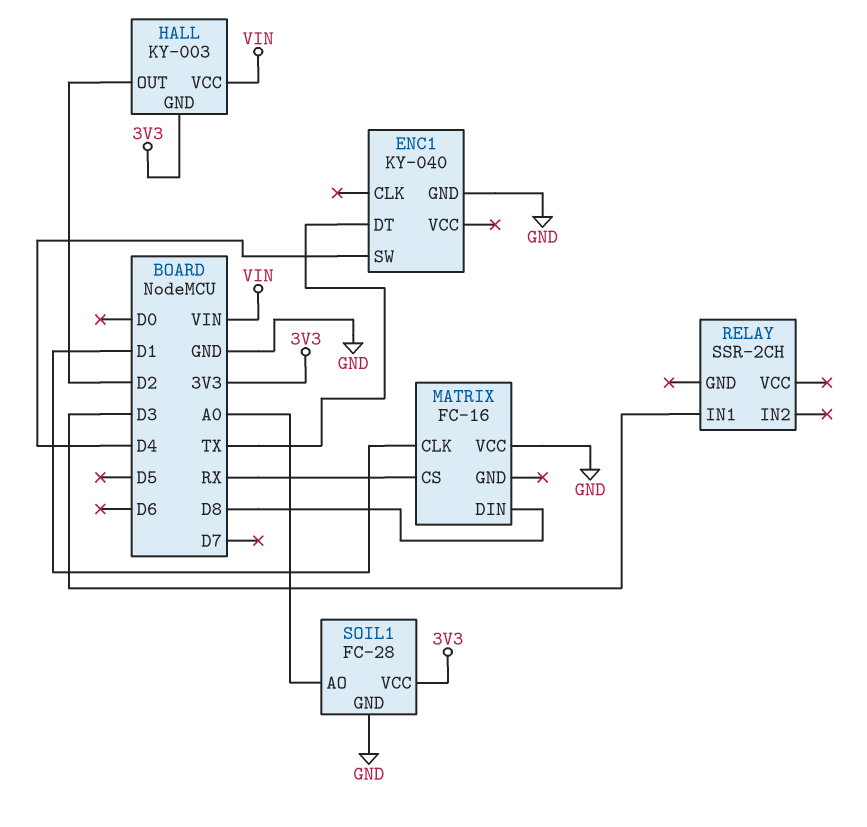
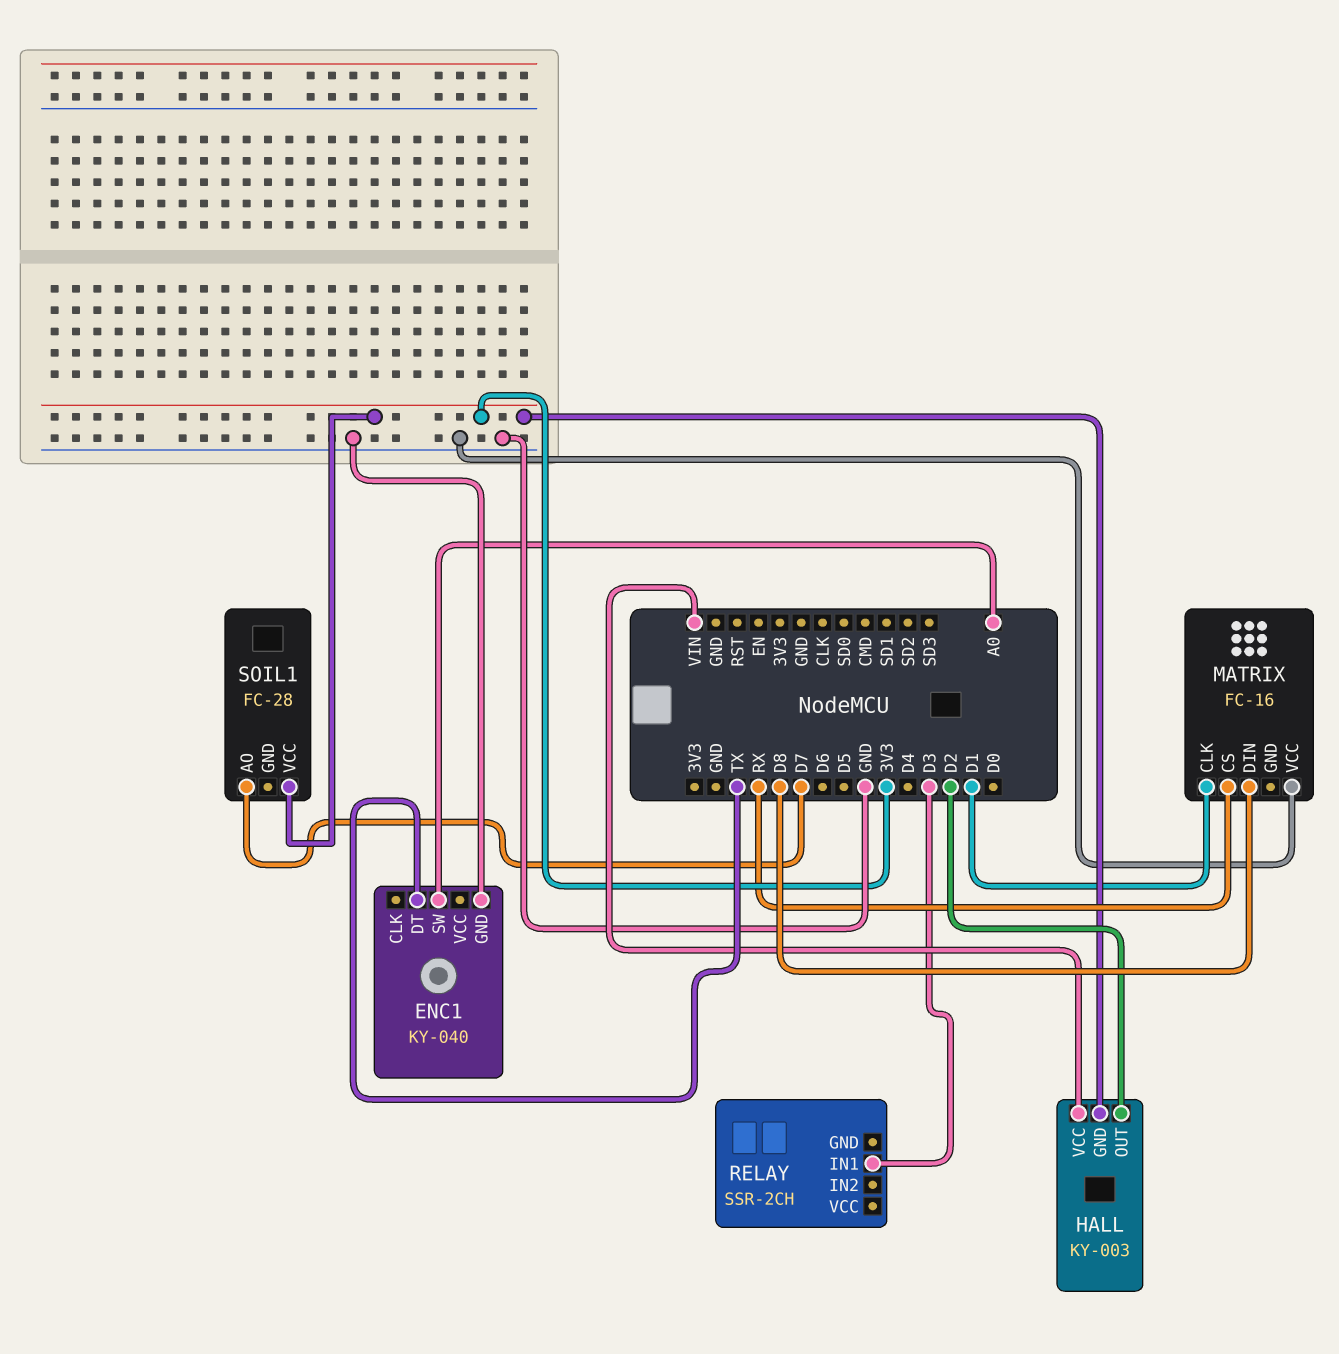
ENC1 pin SW: D4 -> A0
SOIL1 pin AO: A0 -> D7
SOIL1 pin GND: GND -> none

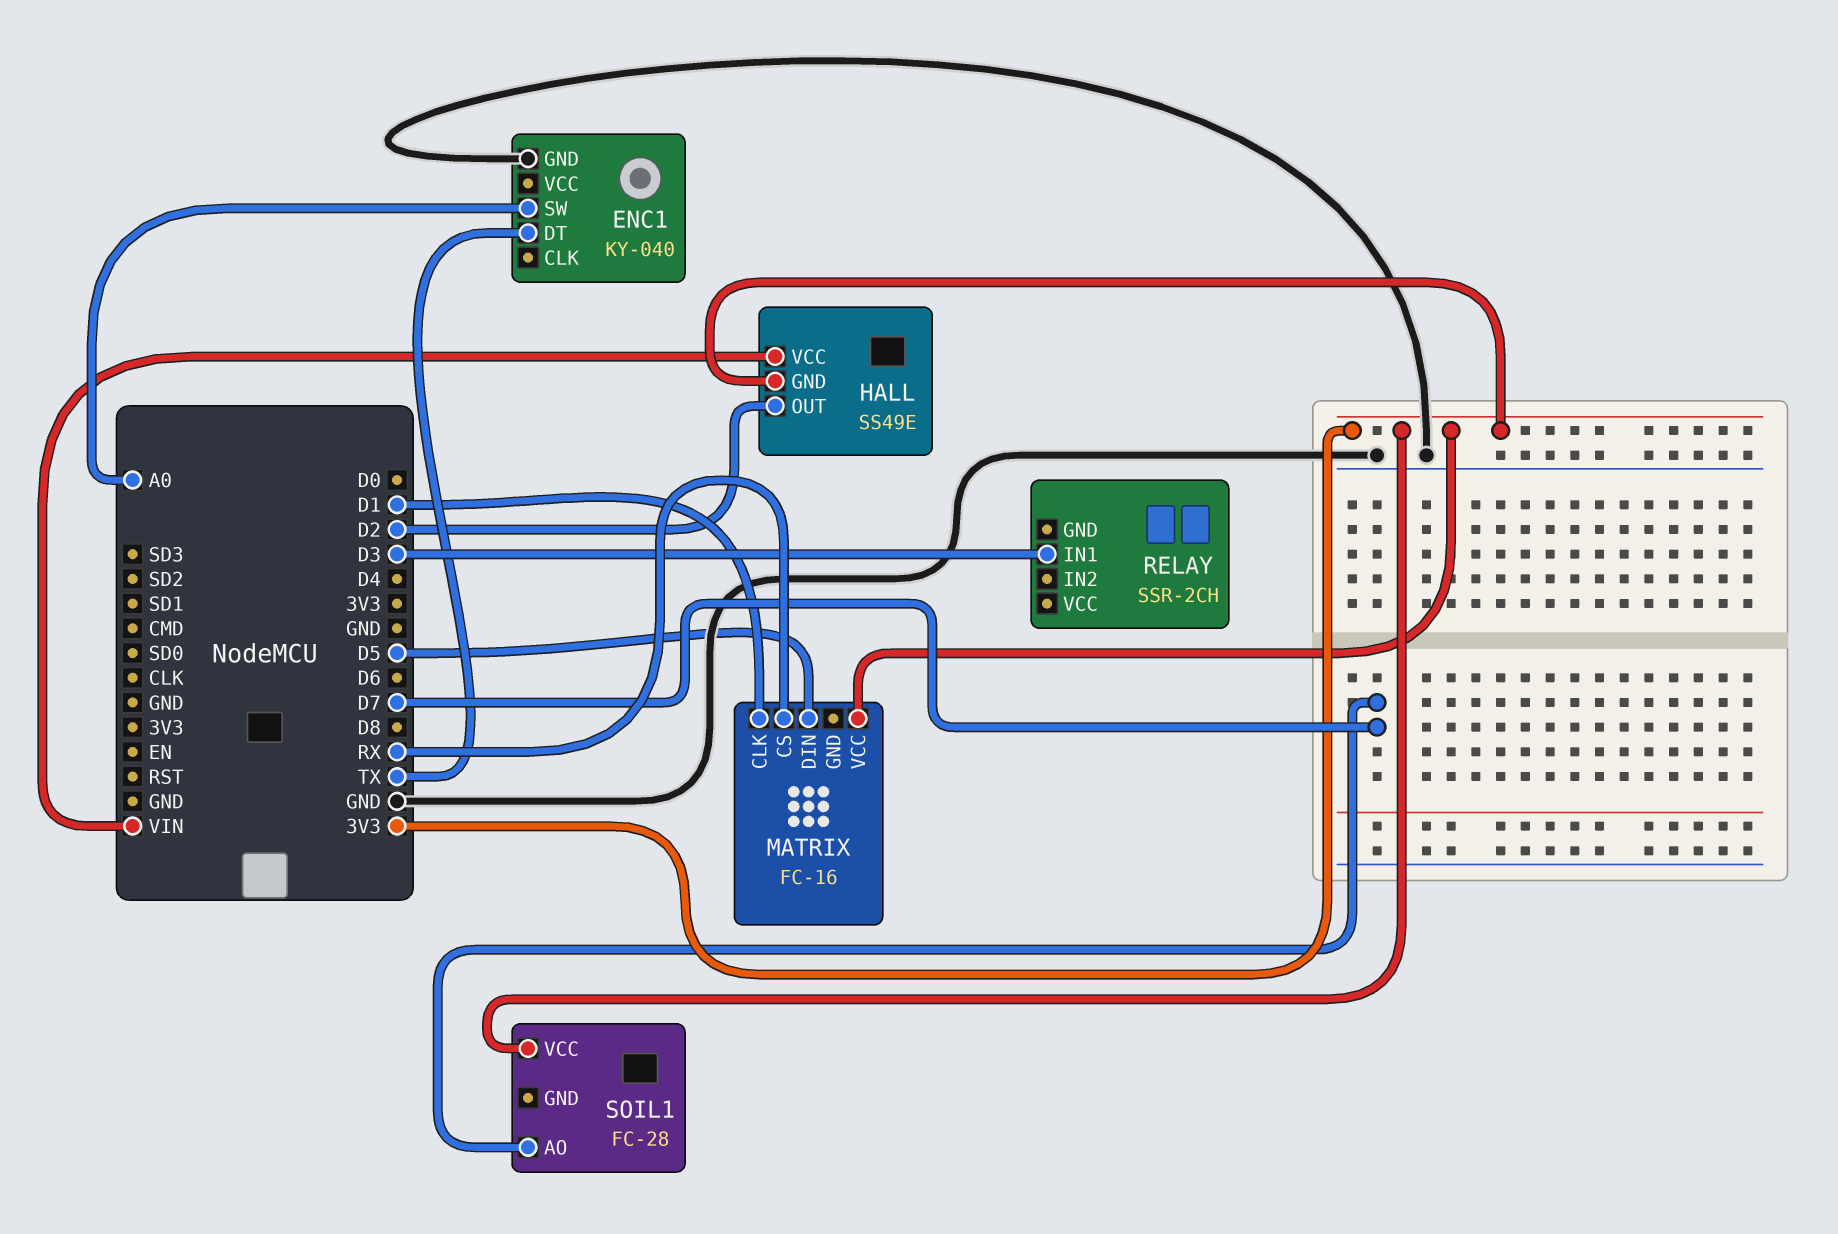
HALL: KY-003 -> SS49E
MATRIX pin DIN: D8 -> D5
MATRIX pin VCC: GND -> 3V3

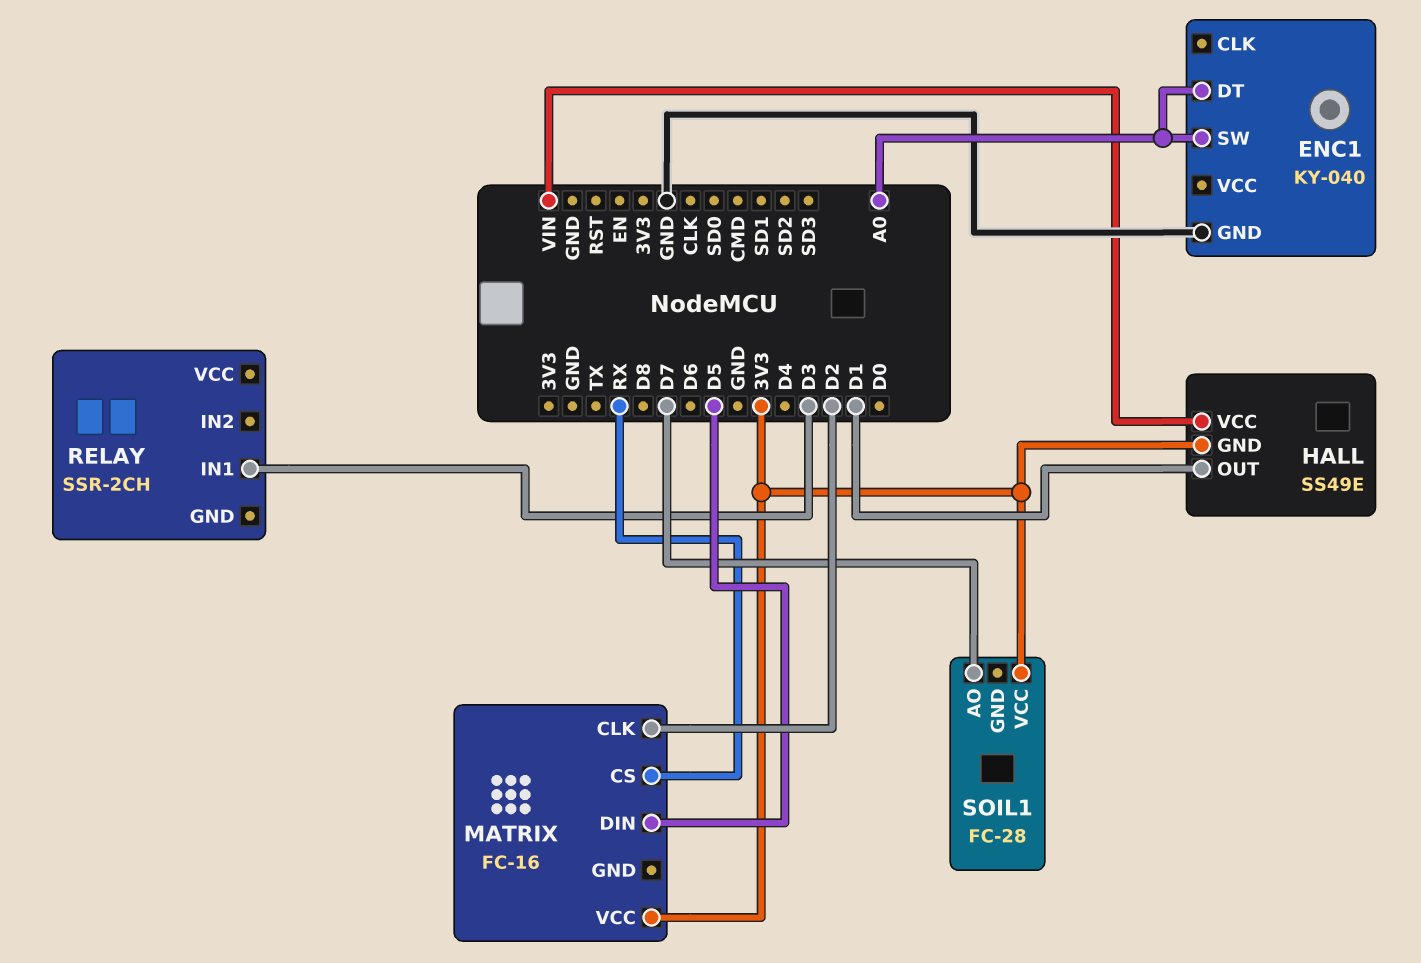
ENC1 pin DT: TX -> A0
HALL pin OUT: D2 -> D1
MATRIX pin CLK: D1 -> D2

